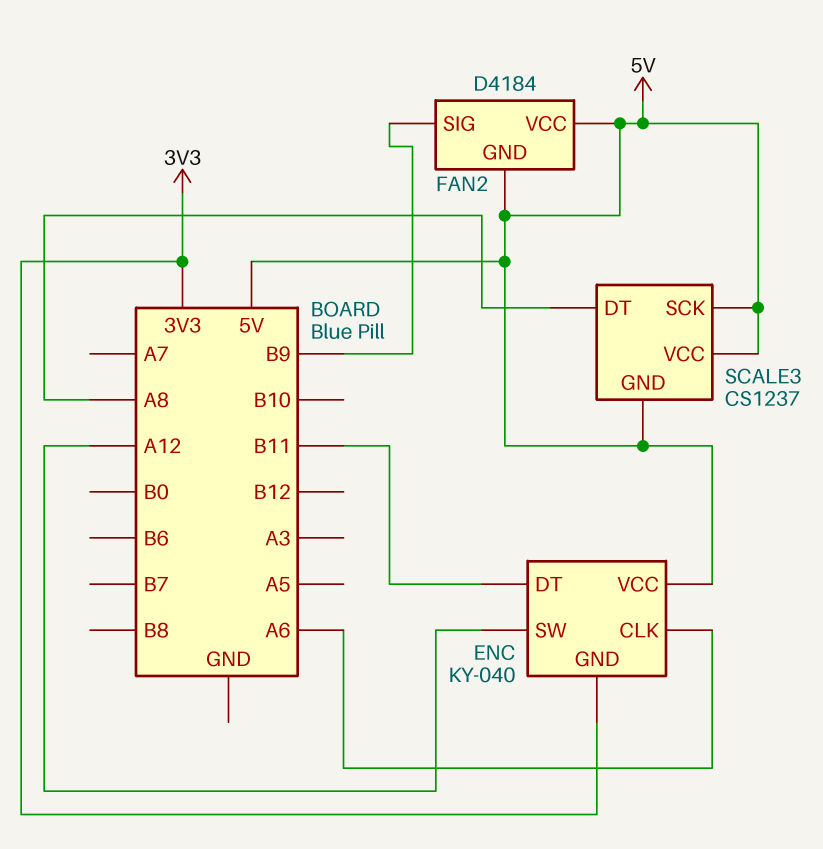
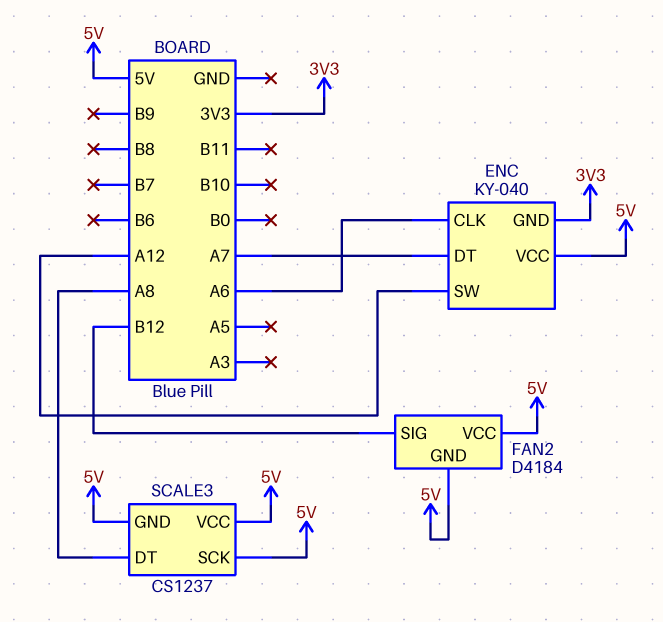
ENC pin DT: B11 -> A7
FAN2 pin SIG: B9 -> B12

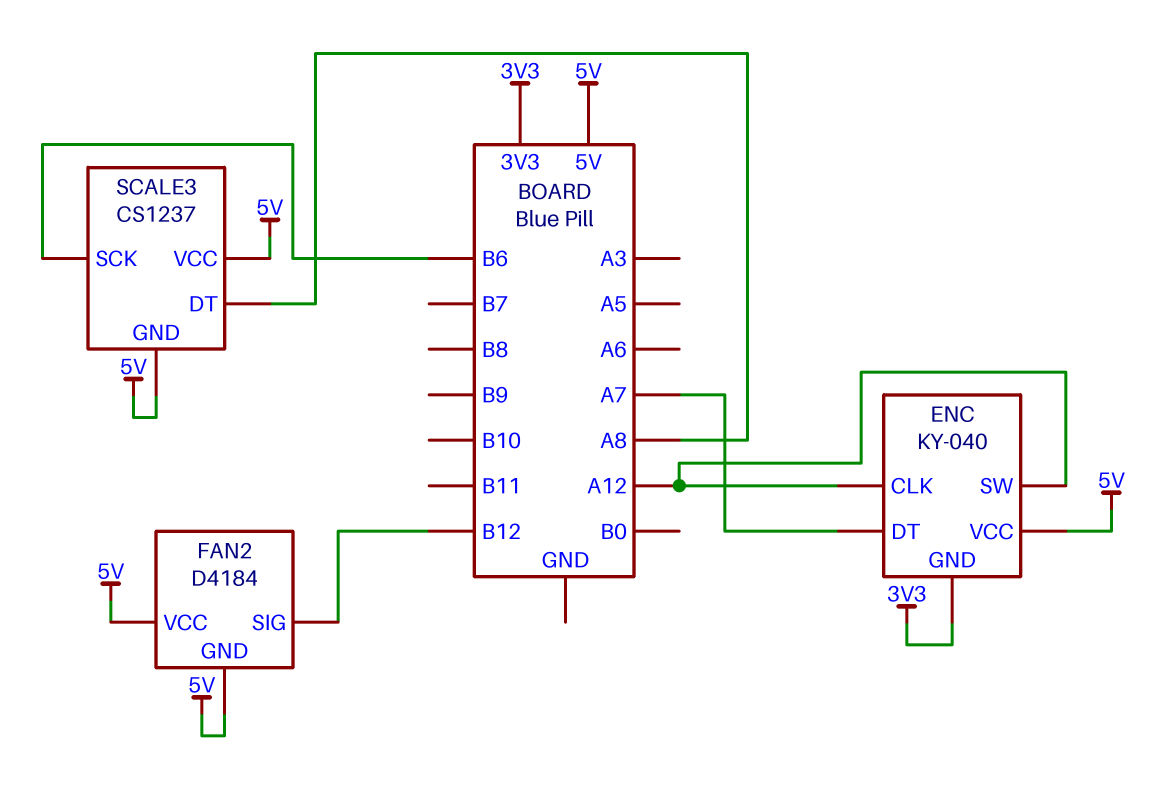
ENC pin CLK: A6 -> A12
SCALE3 pin SCK: 5V -> B6

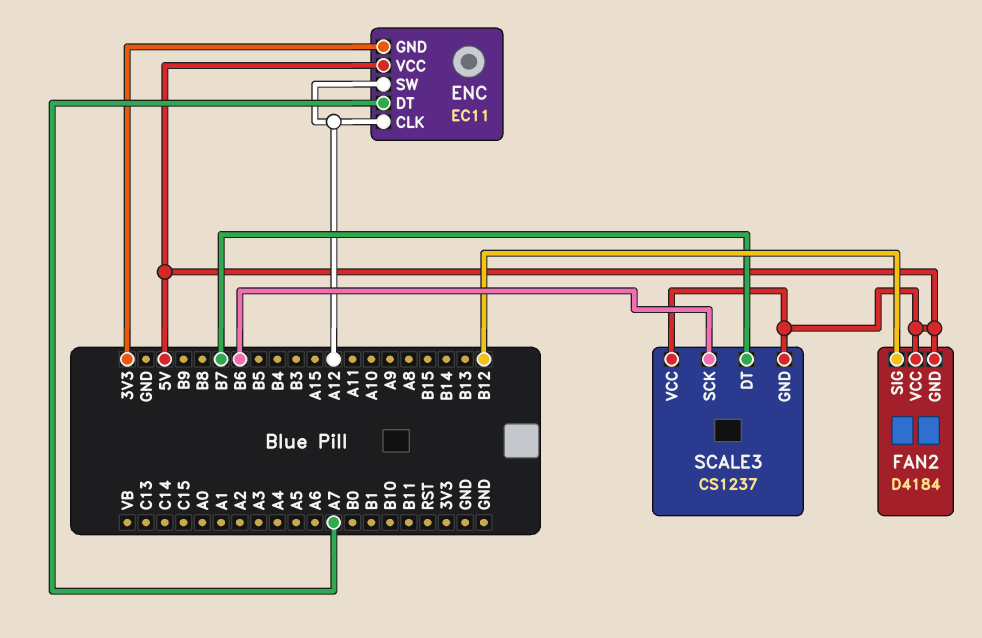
ENC: KY-040 -> EC11
SCALE3 pin DT: A8 -> B7

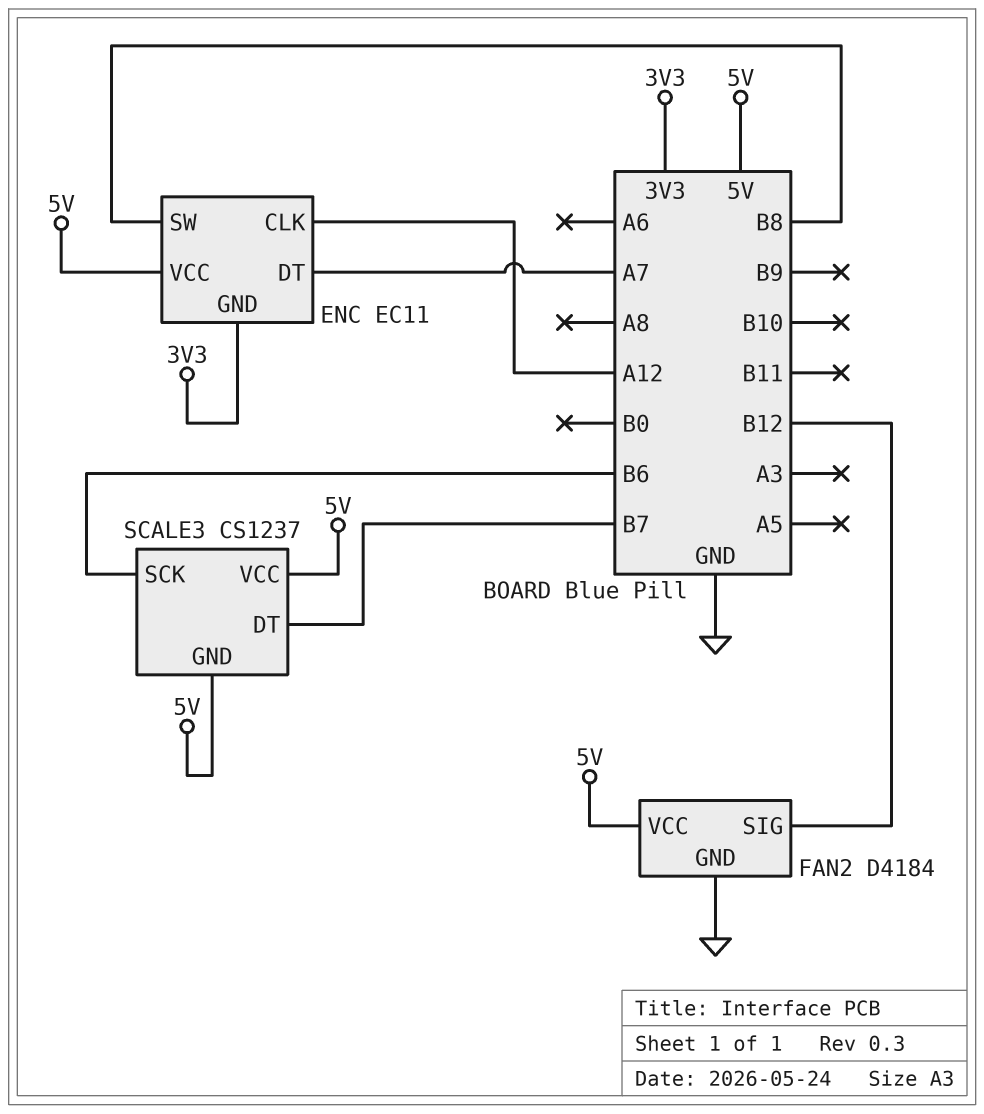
ENC pin SW: A12 -> B8
FAN2 pin GND: 5V -> GND

